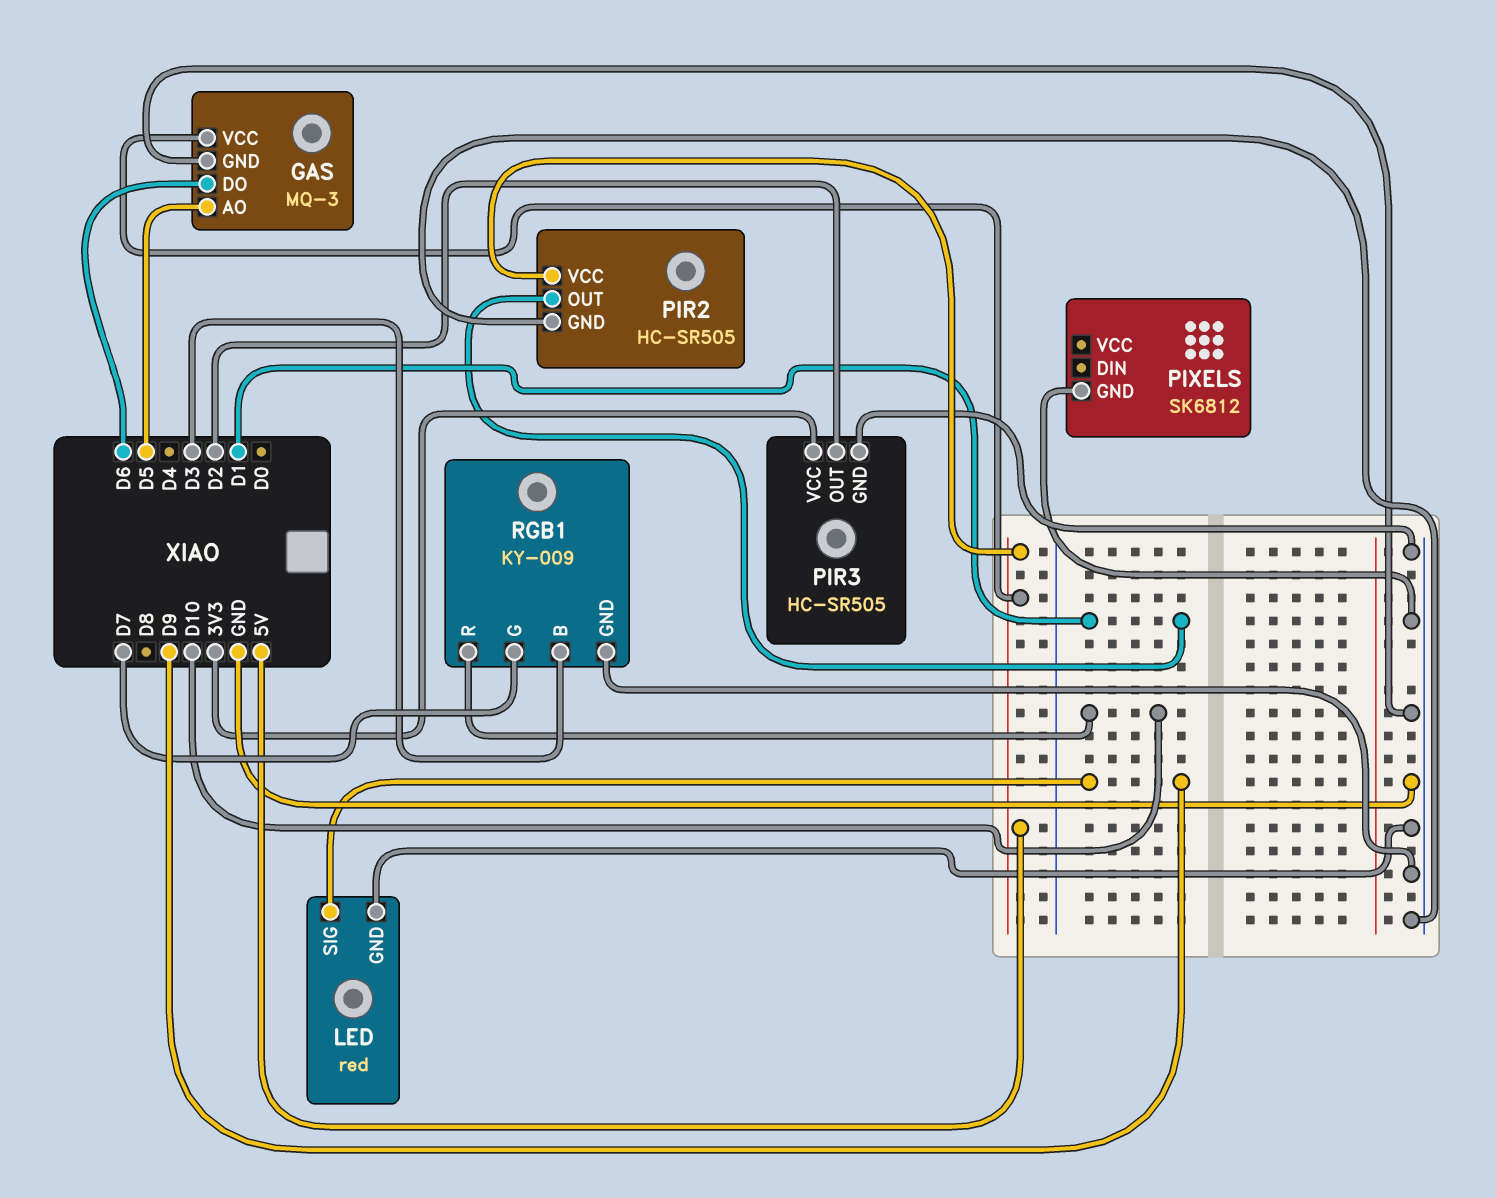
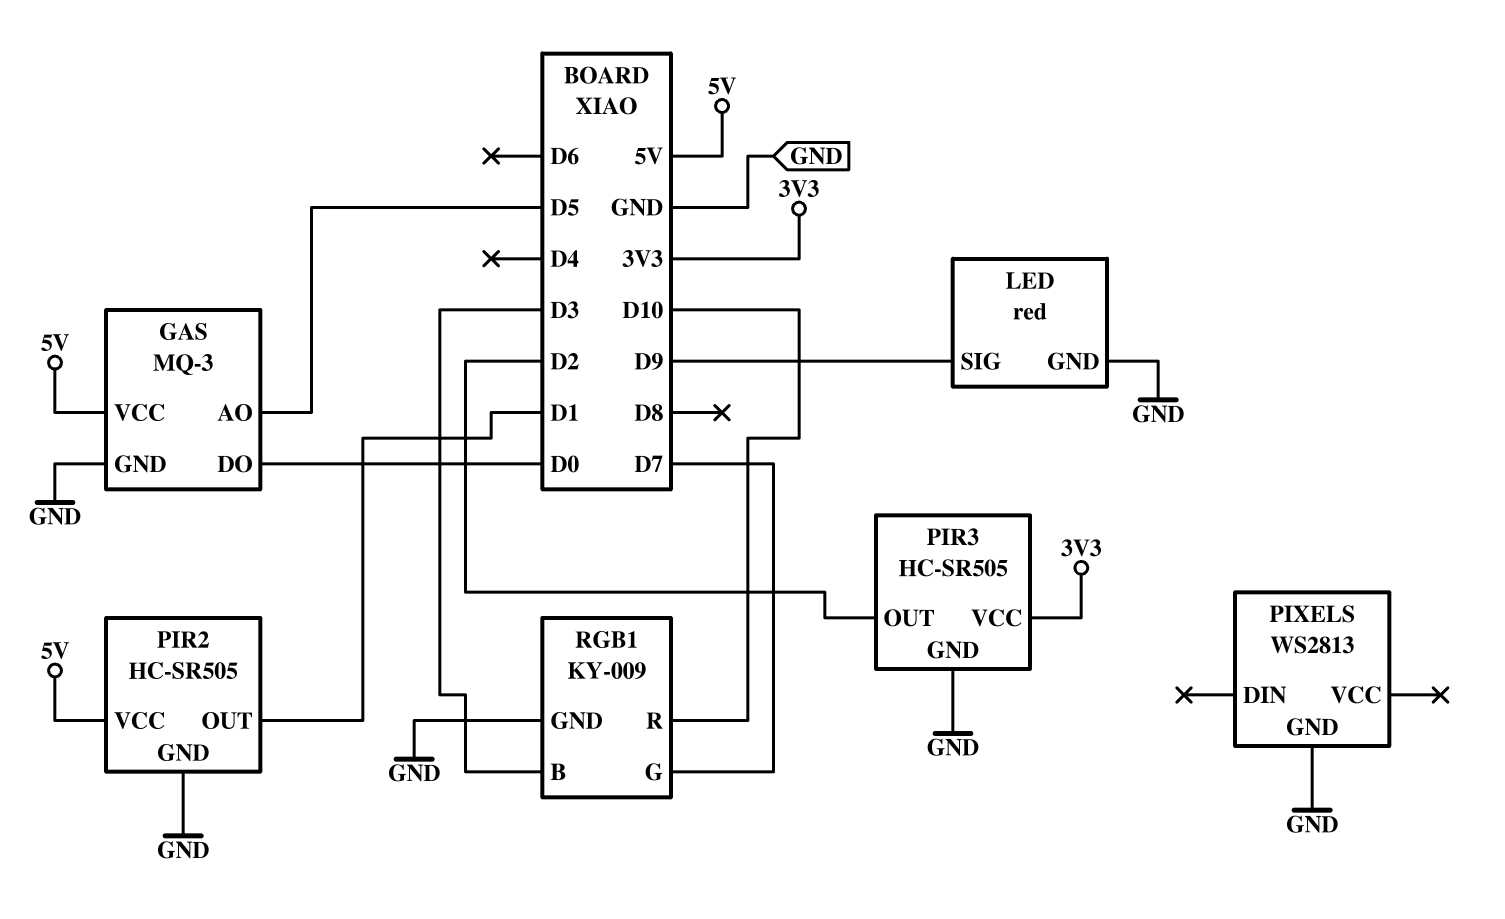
GAS pin DO: D6 -> D0
PIXELS: SK6812 -> WS2813

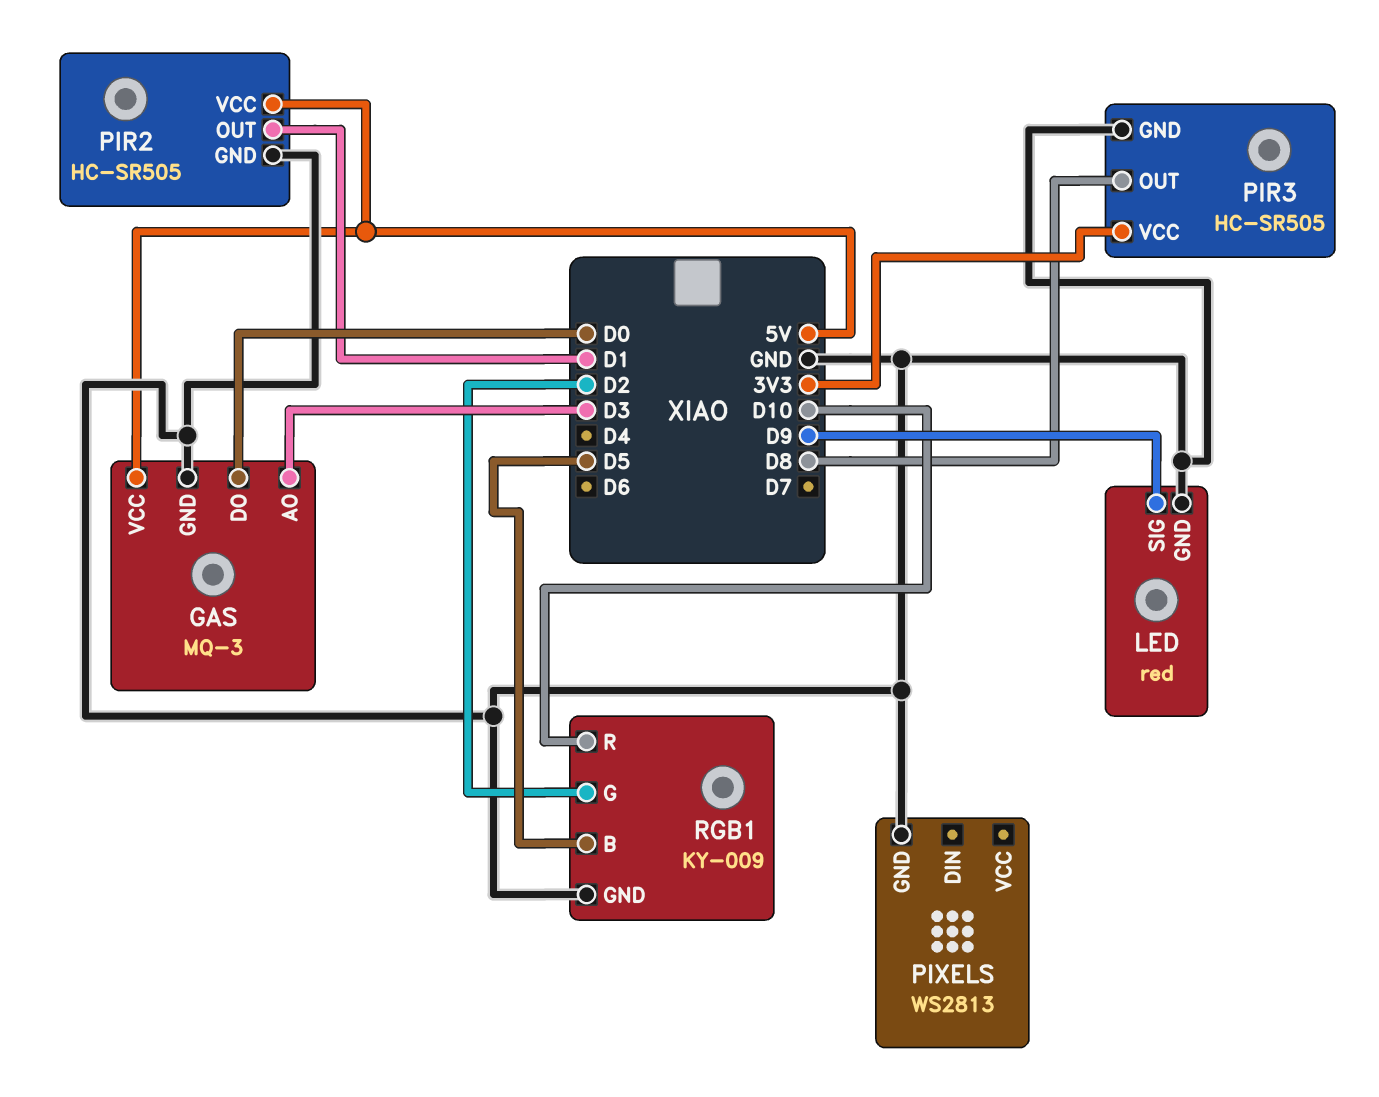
GAS pin AO: D5 -> D3
PIR3 pin OUT: D2 -> D8
RGB1 pin B: D3 -> D5
RGB1 pin G: D7 -> D2

